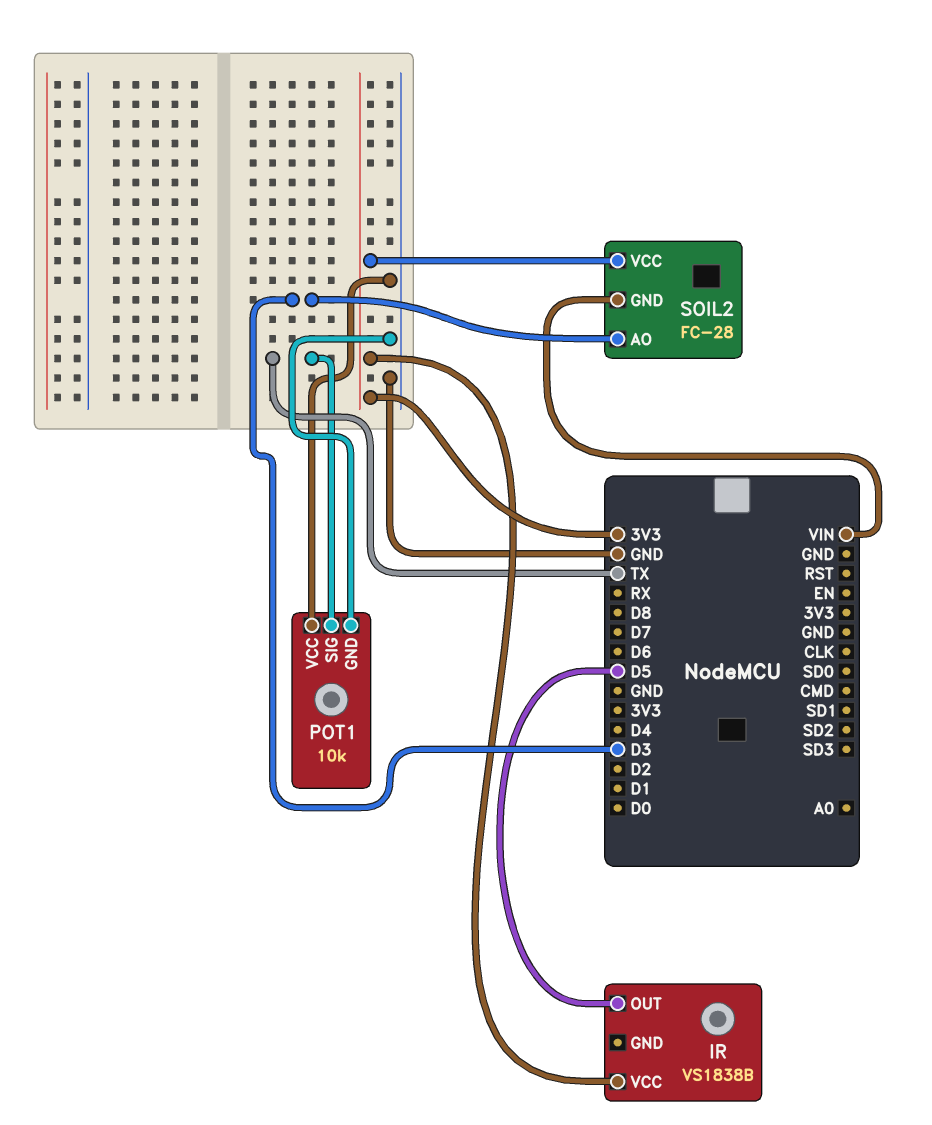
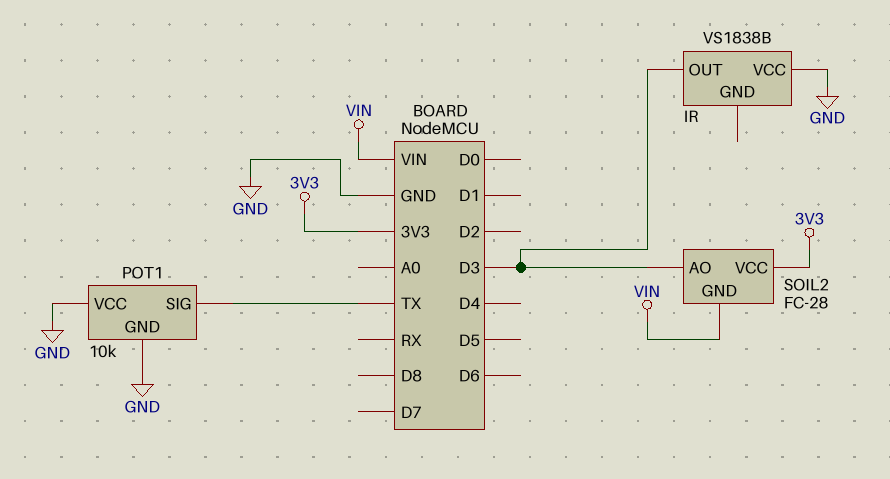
IR pin OUT: D5 -> D3
IR pin VCC: 3V3 -> GND

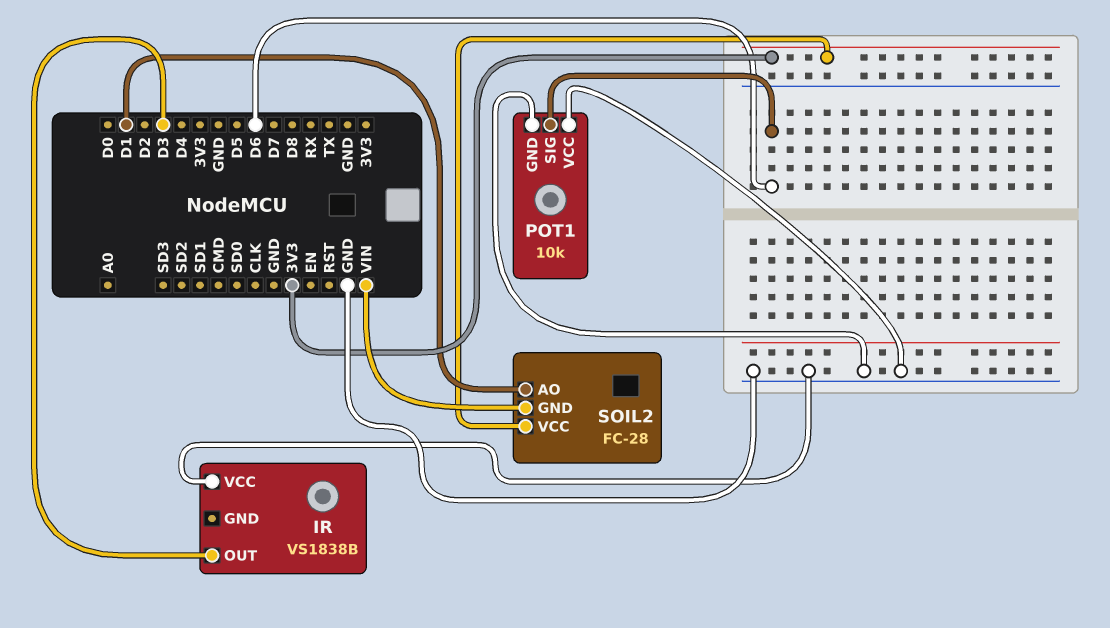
POT1 pin SIG: TX -> D6
SOIL2 pin AO: D3 -> D1

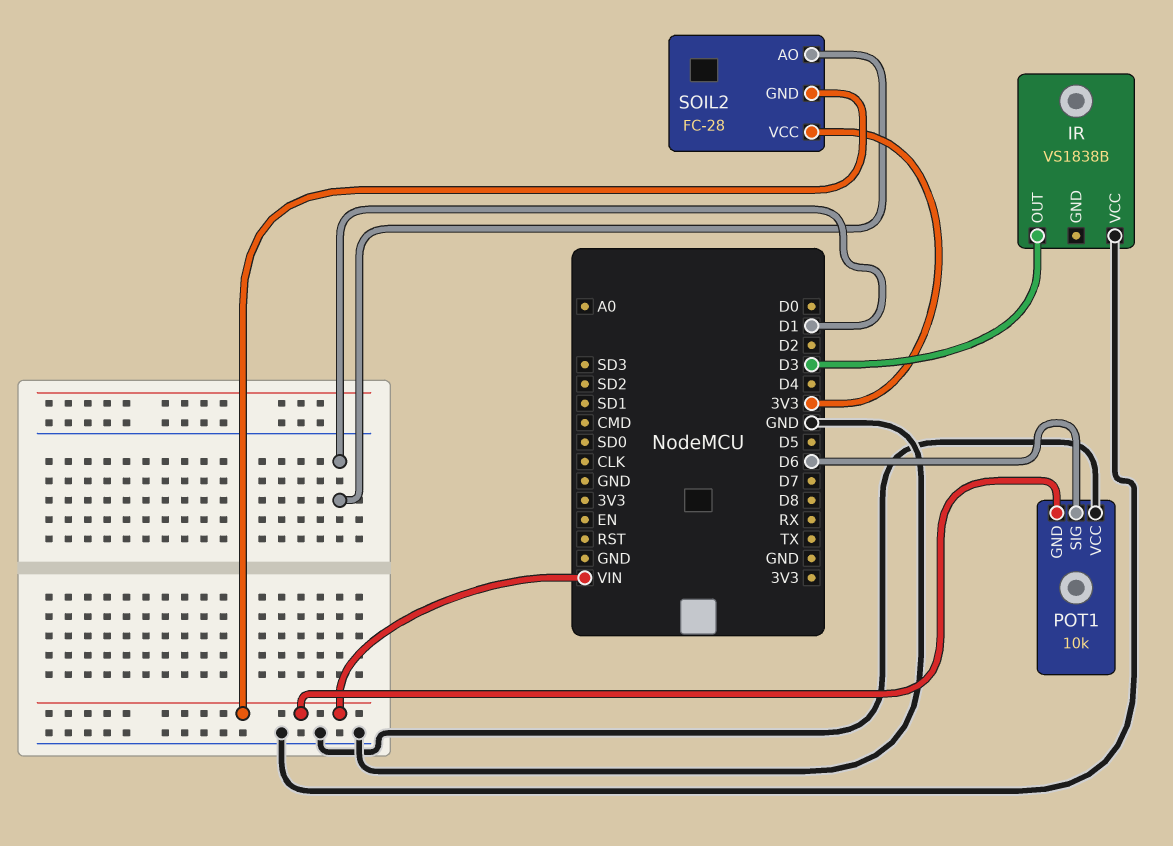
POT1 pin GND: GND -> VIN

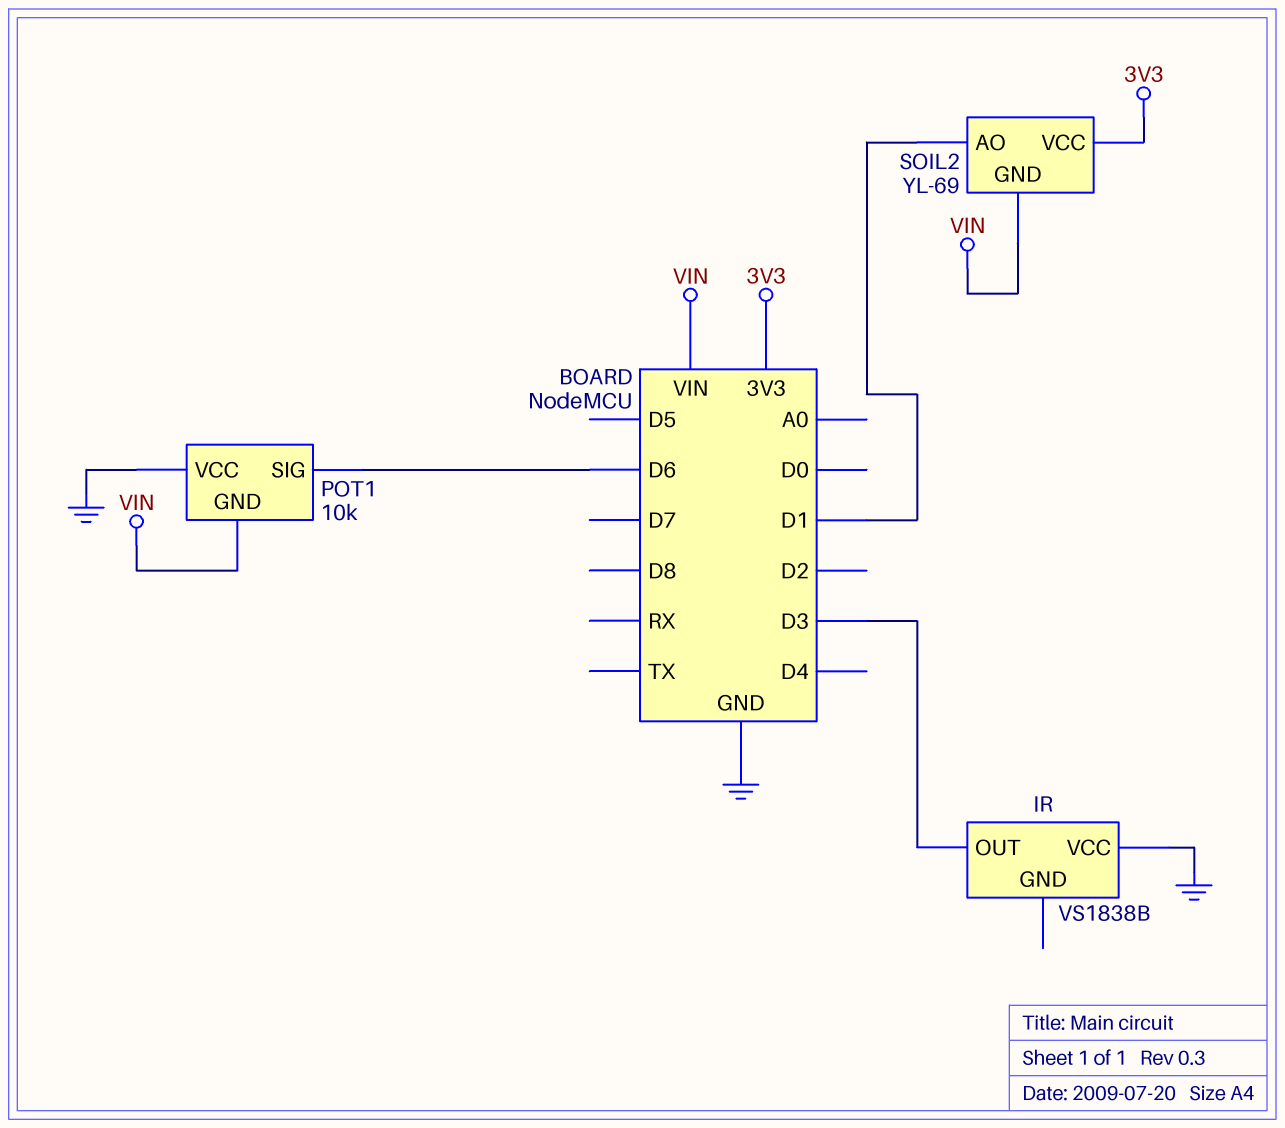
SOIL2: FC-28 -> YL-69

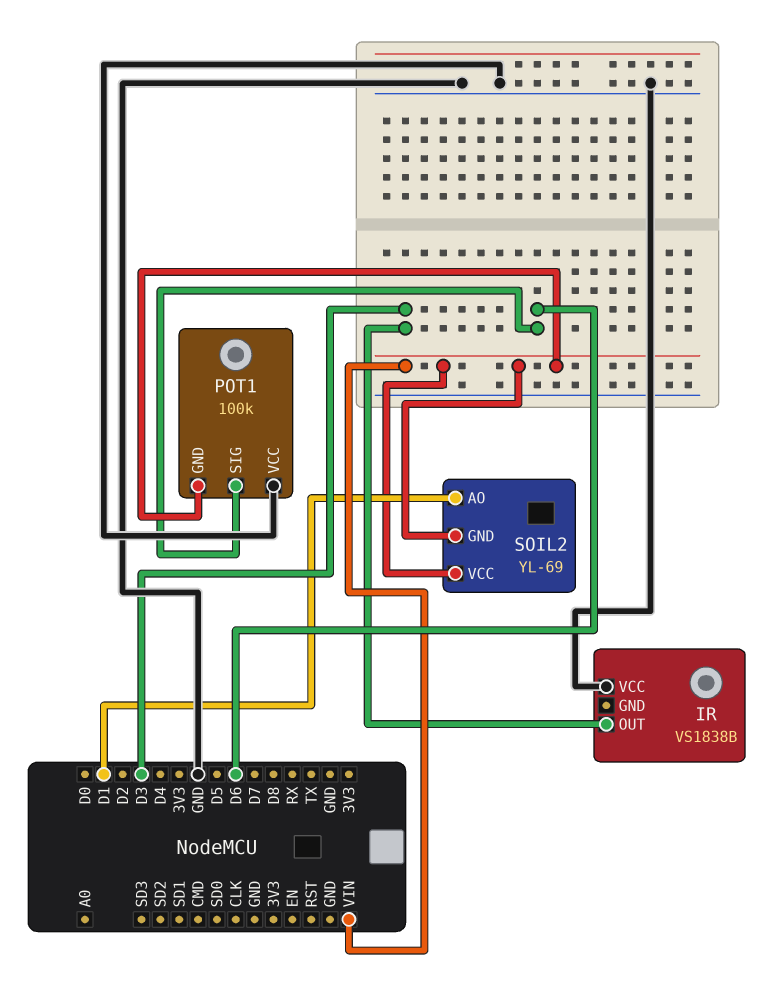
POT1: 10k -> 100k
SOIL2 pin VCC: 3V3 -> VIN

